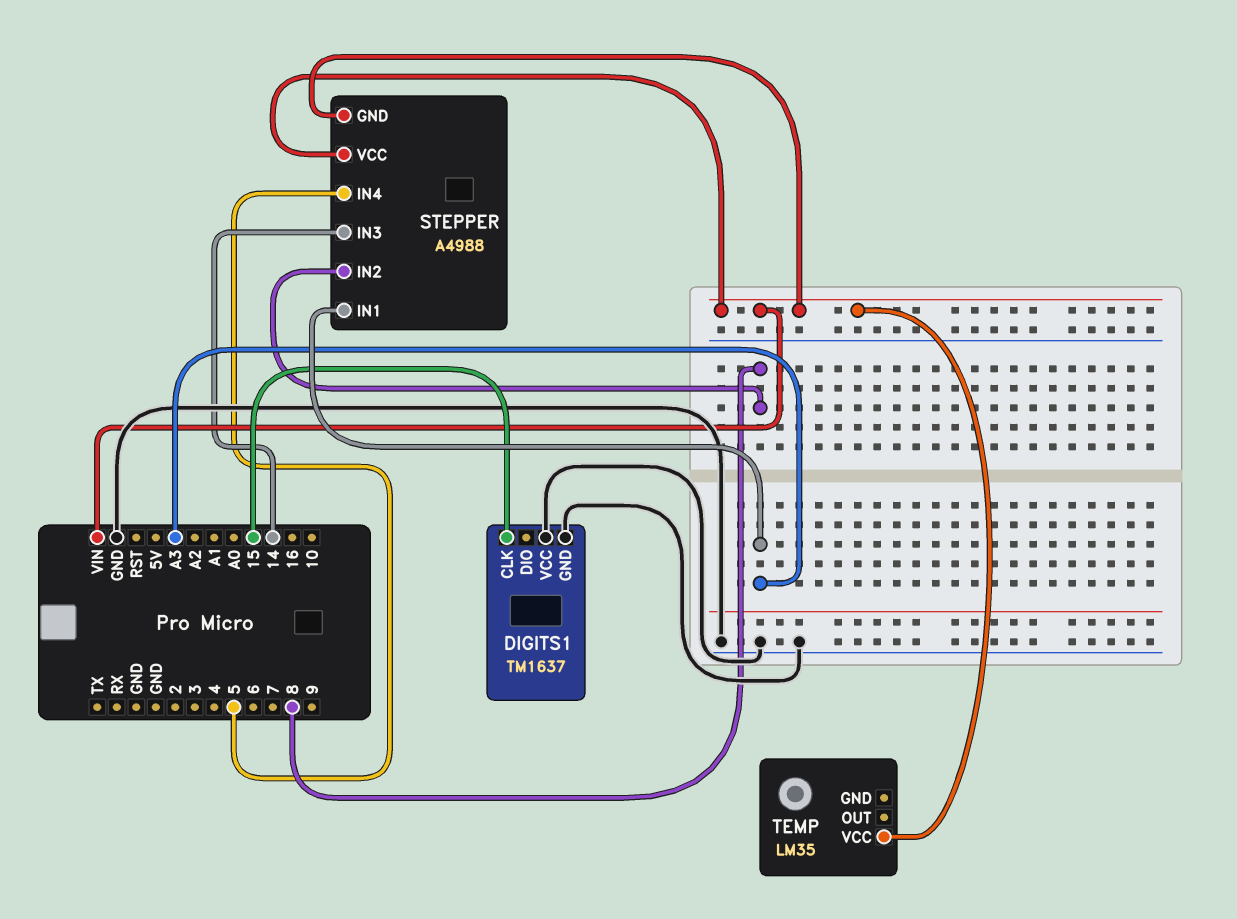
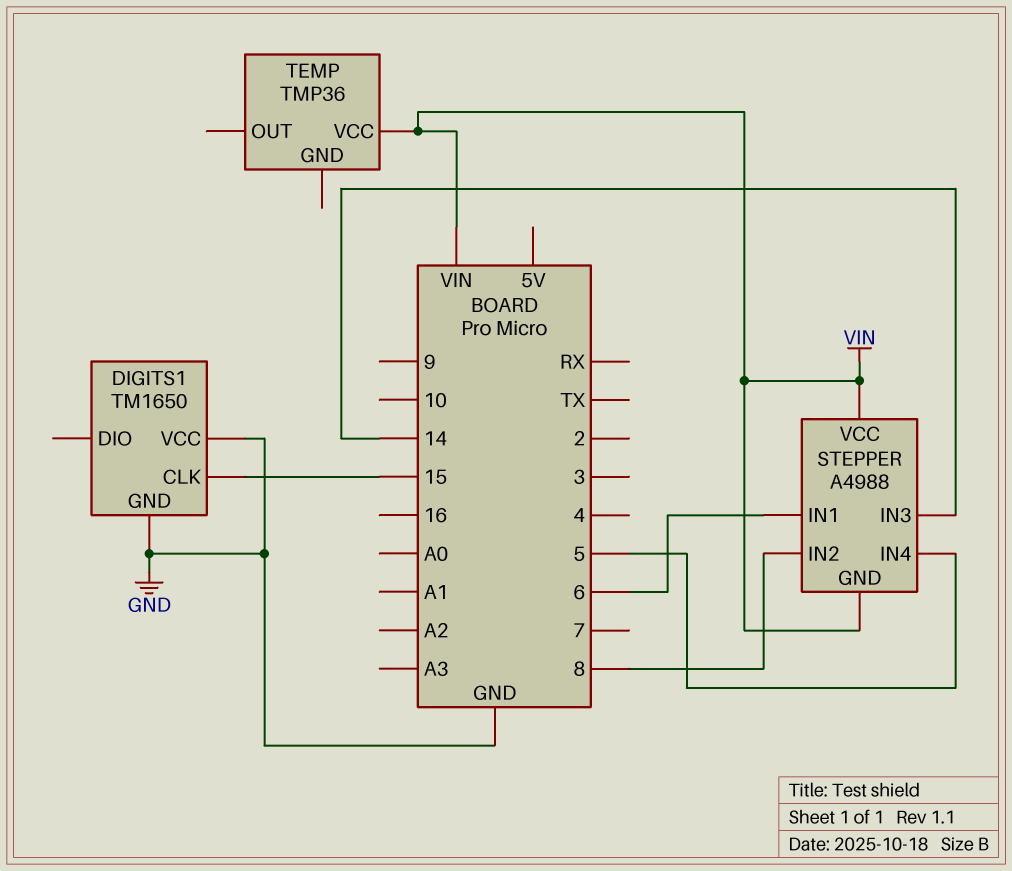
DIGITS1: TM1637 -> TM1650
STEPPER pin IN1: A3 -> 6
TEMP: LM35 -> TMP36

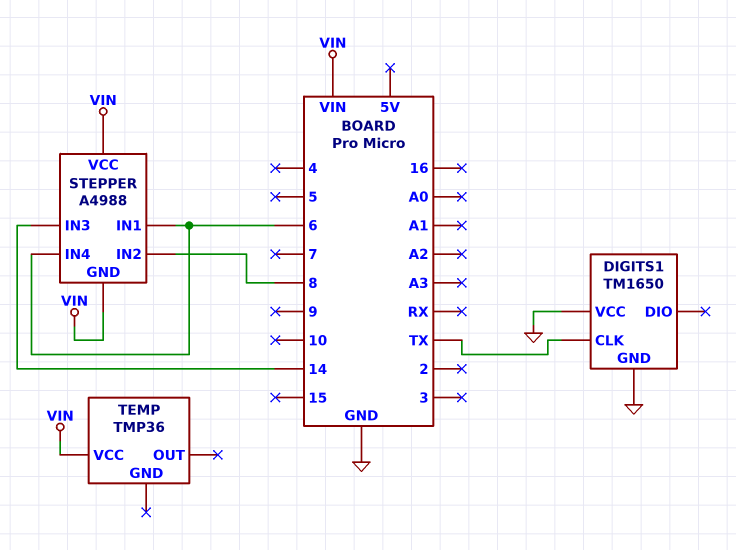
DIGITS1 pin CLK: 15 -> TX
STEPPER pin IN4: 5 -> 6

